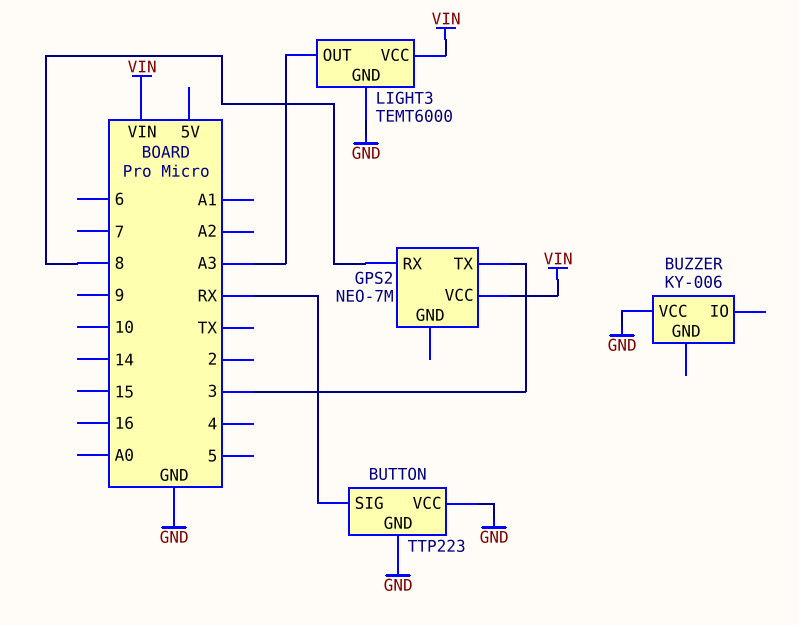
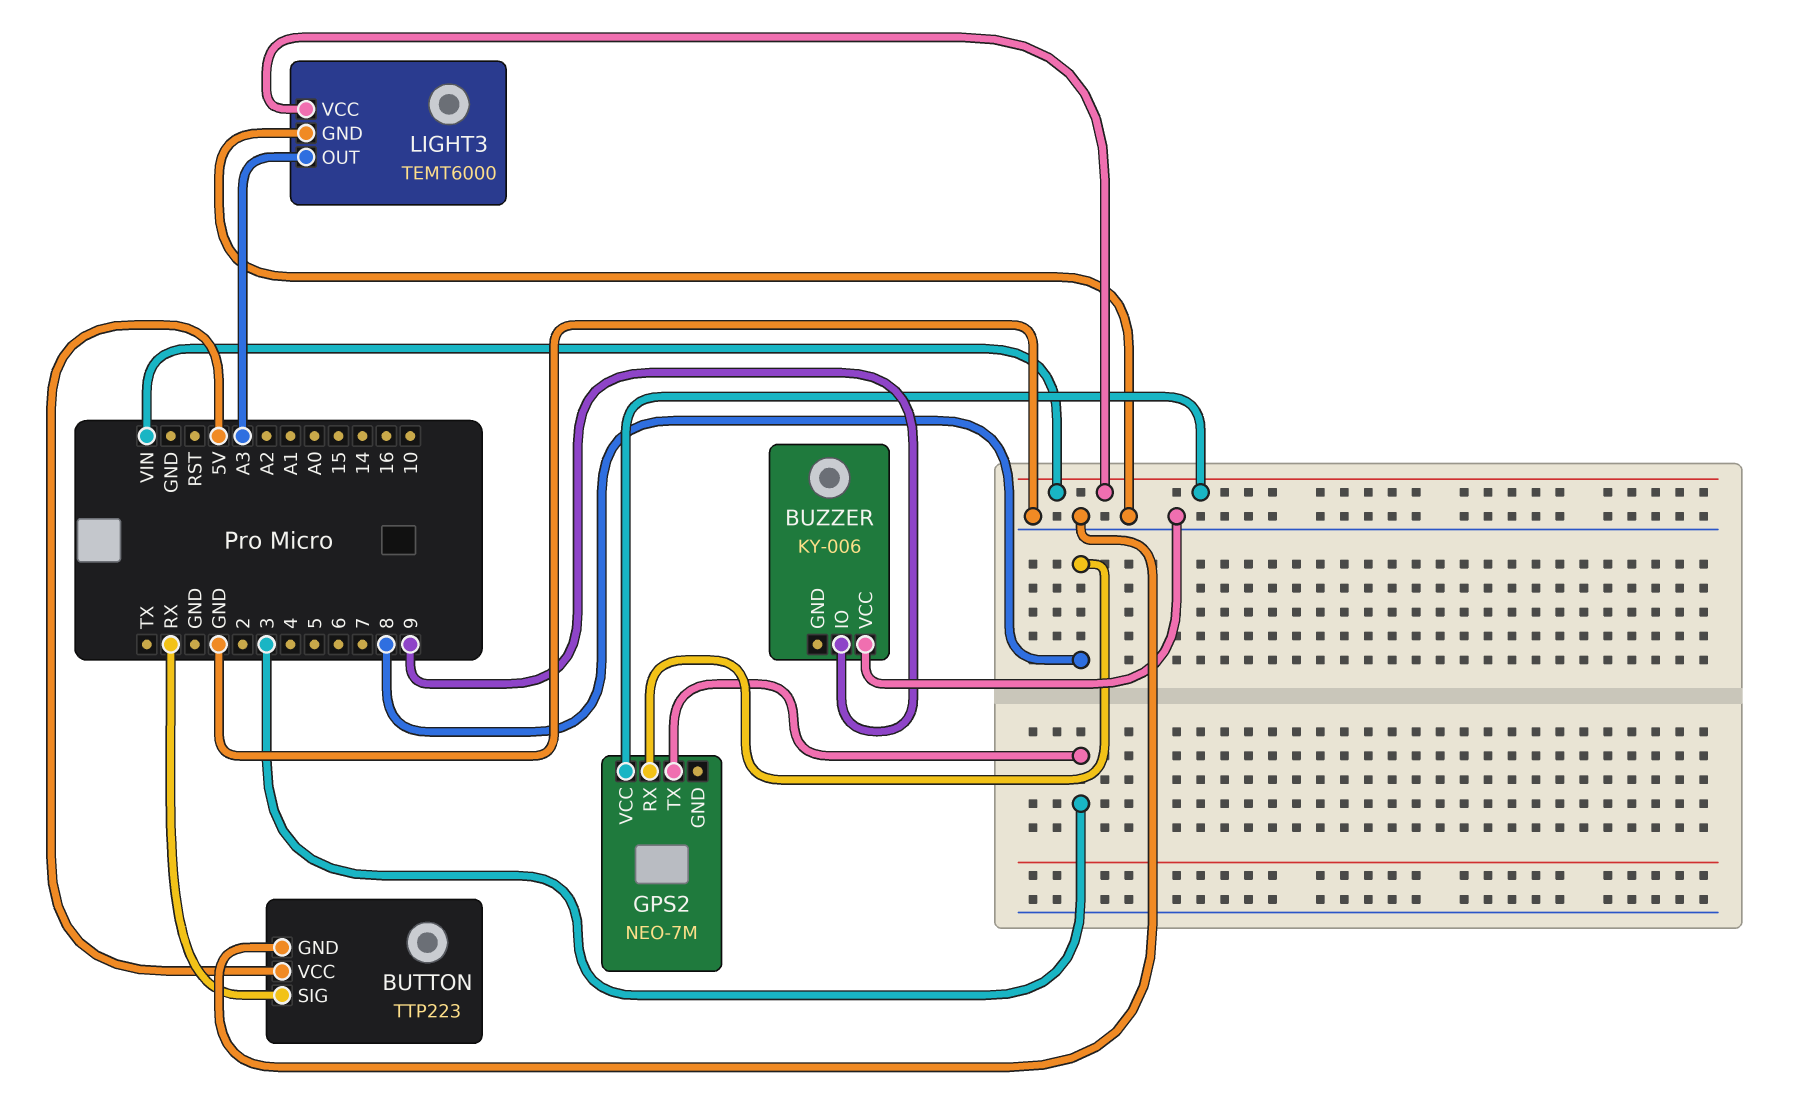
BUTTON pin VCC: GND -> 5V
BUZZER pin IO: none -> 9

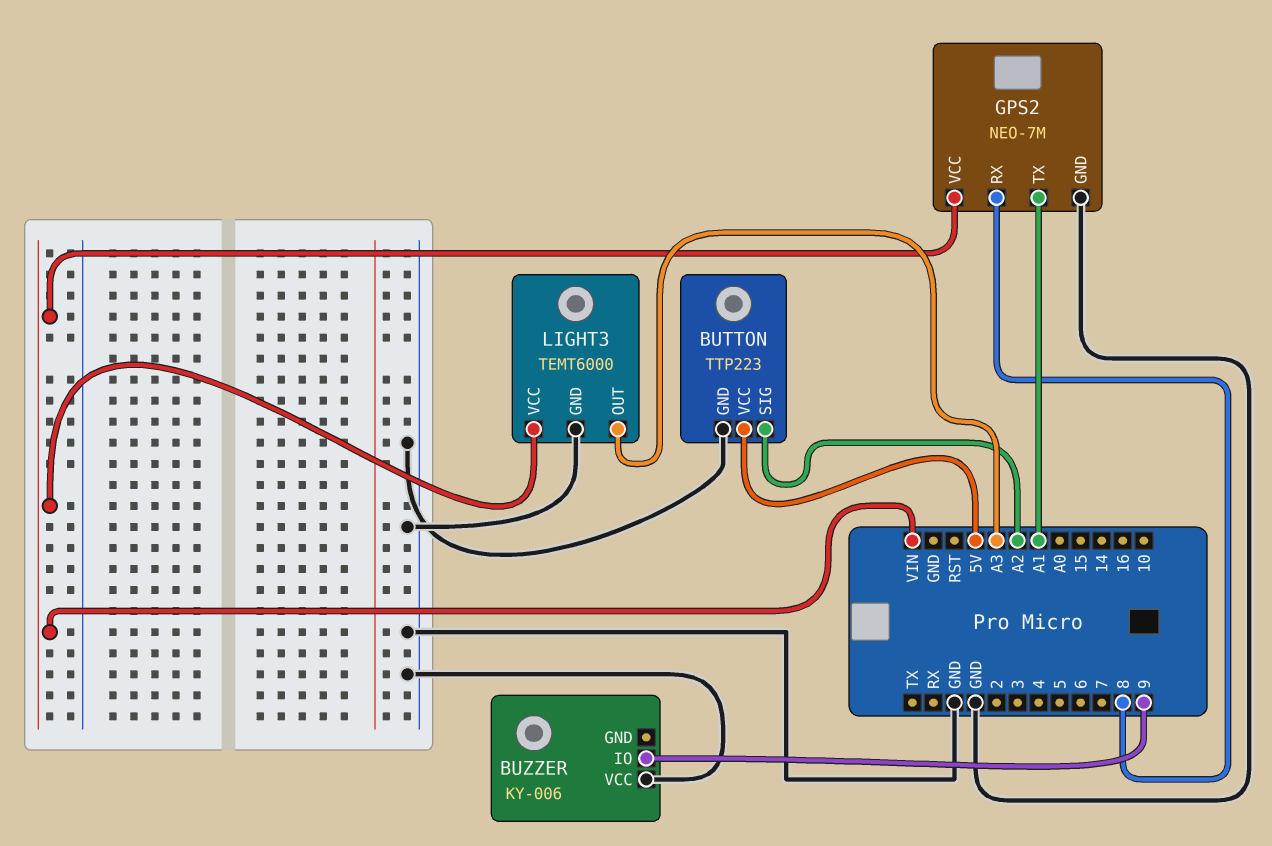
BUTTON pin SIG: RX -> A2
GPS2 pin GND: none -> GND
GPS2 pin TX: 3 -> A1

